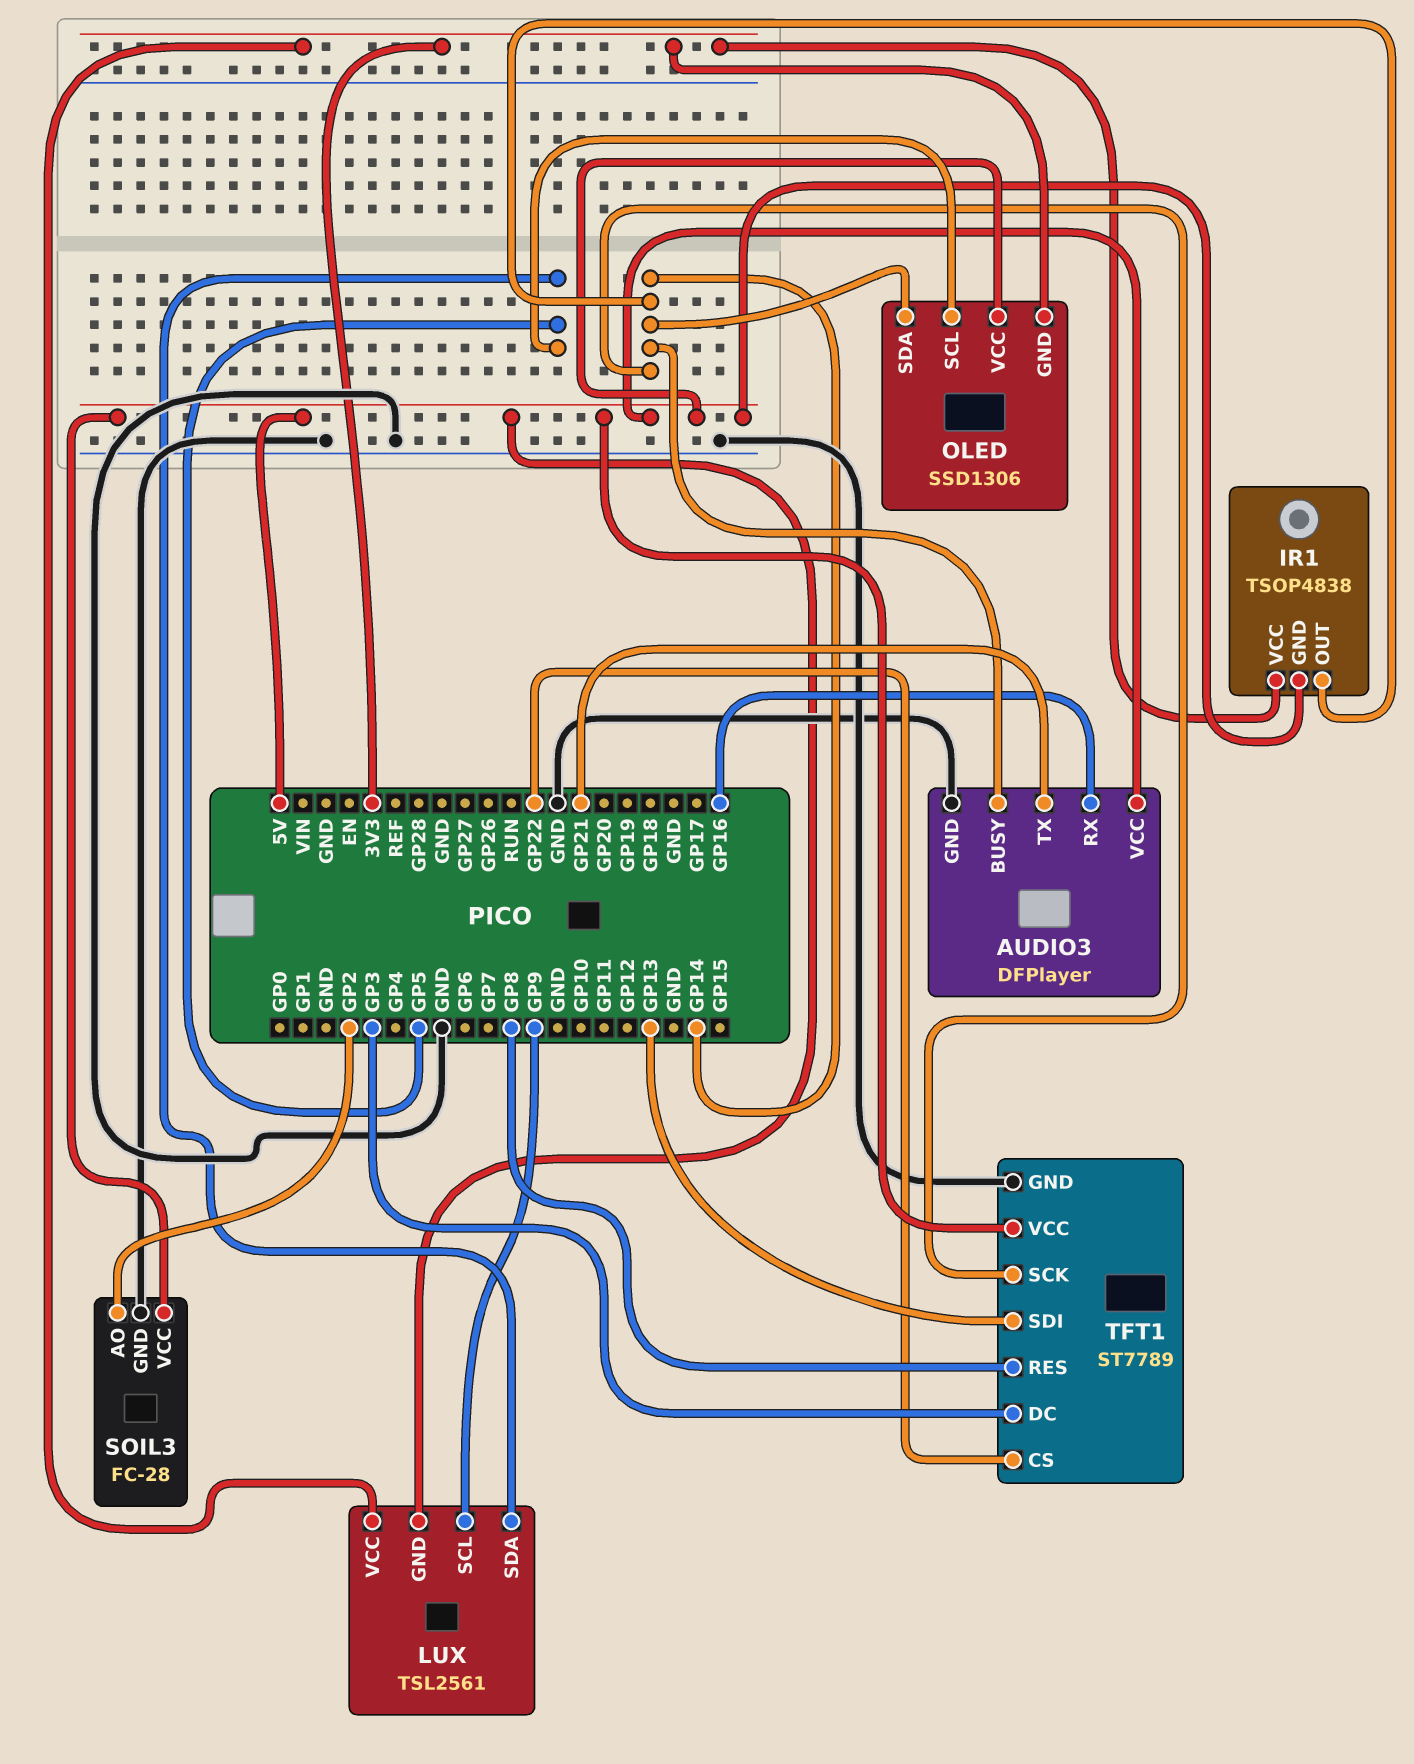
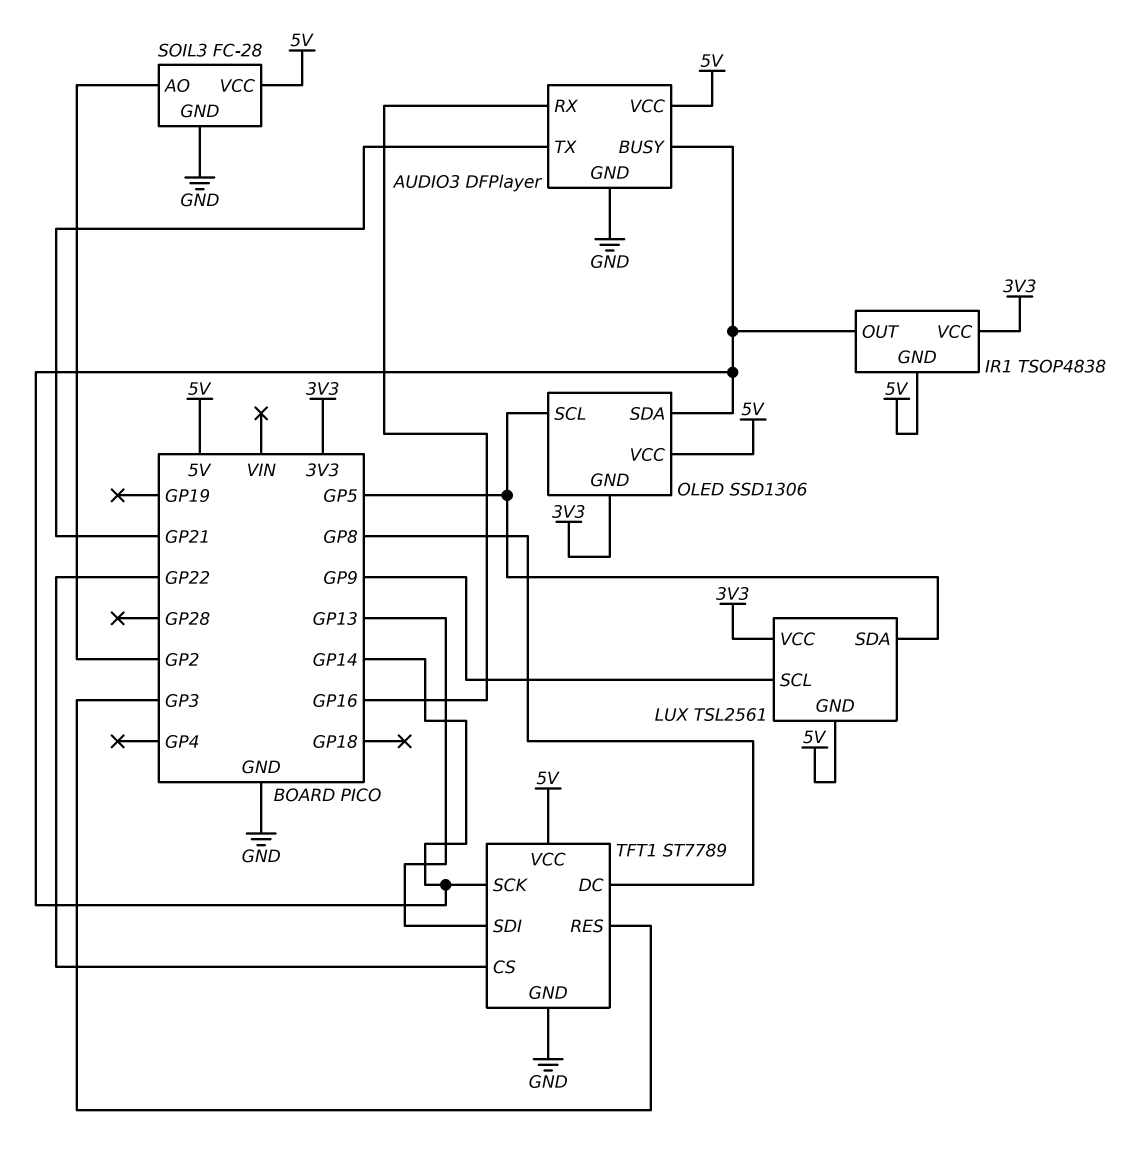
TFT1 pin DC: GP3 -> GP8
TFT1 pin RES: GP8 -> GP3

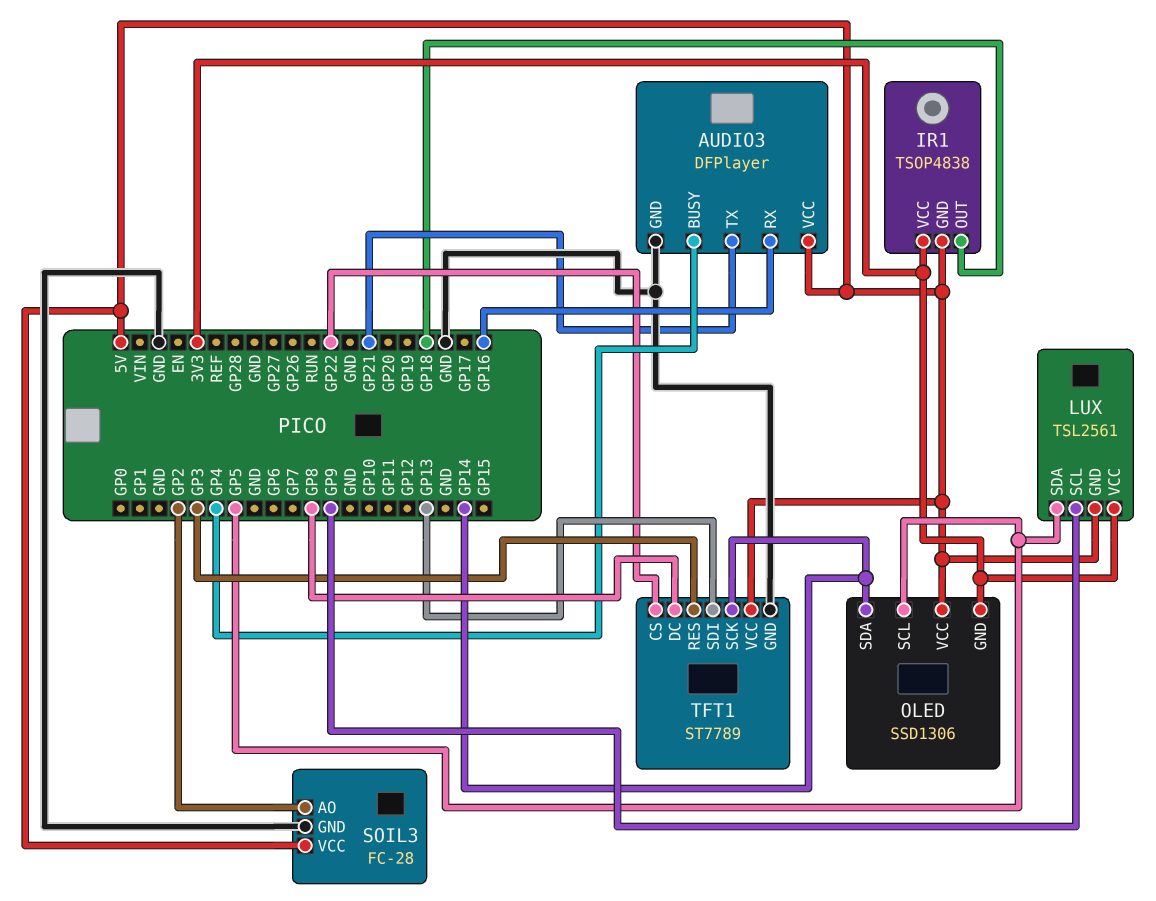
AUDIO3 pin BUSY: GP14 -> GP4
IR1 pin OUT: GP14 -> GP18

